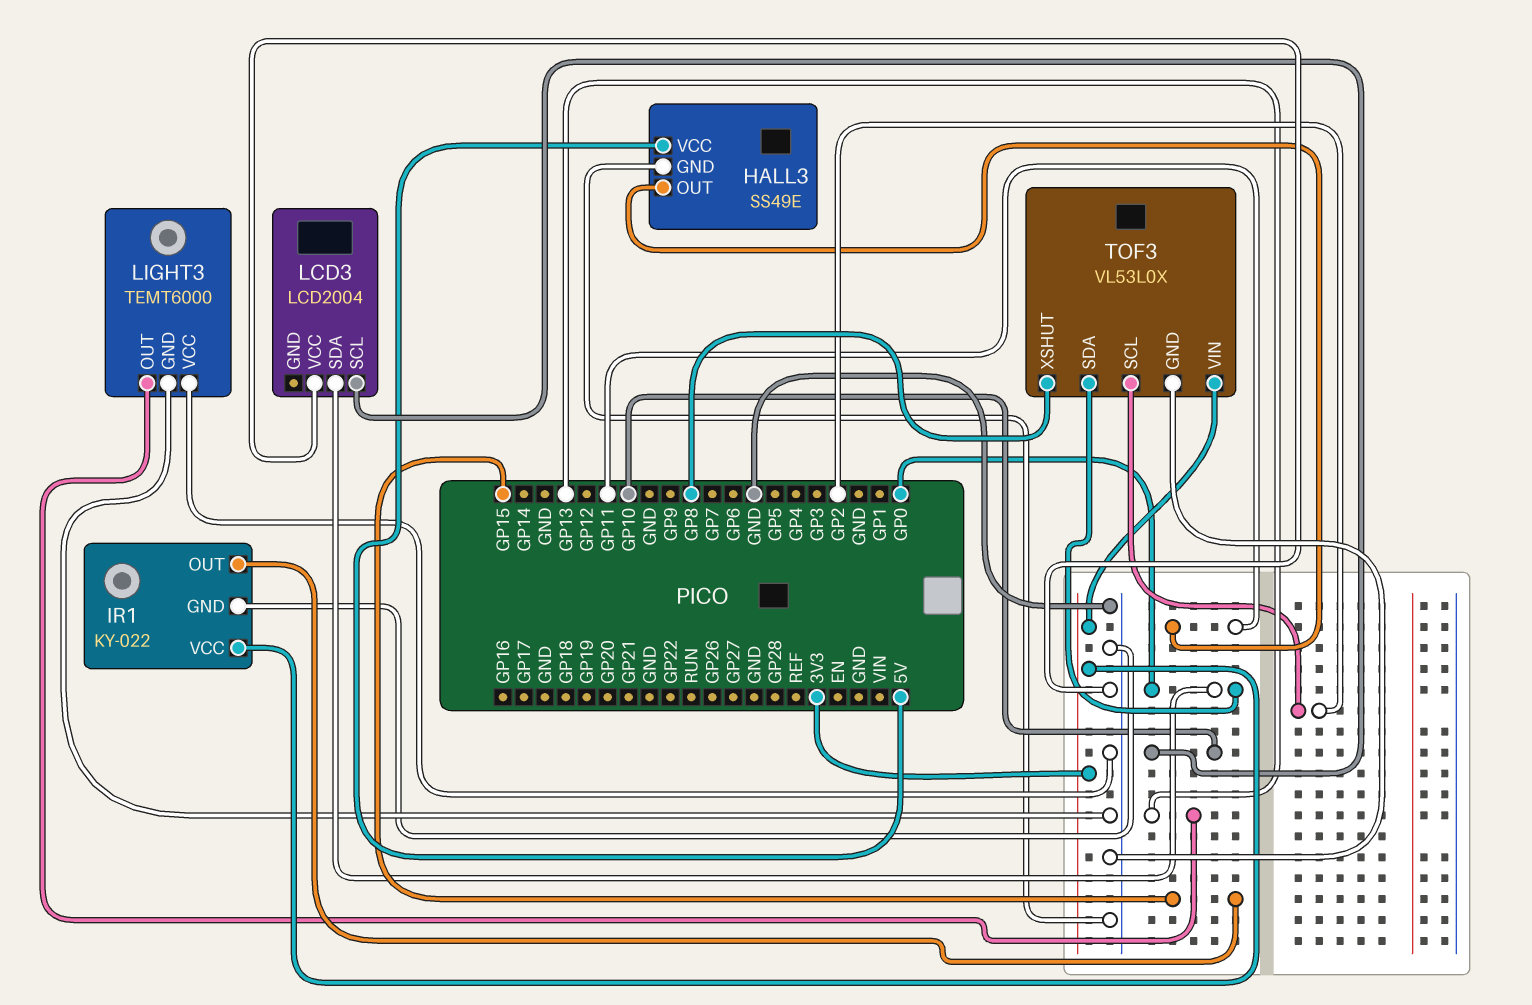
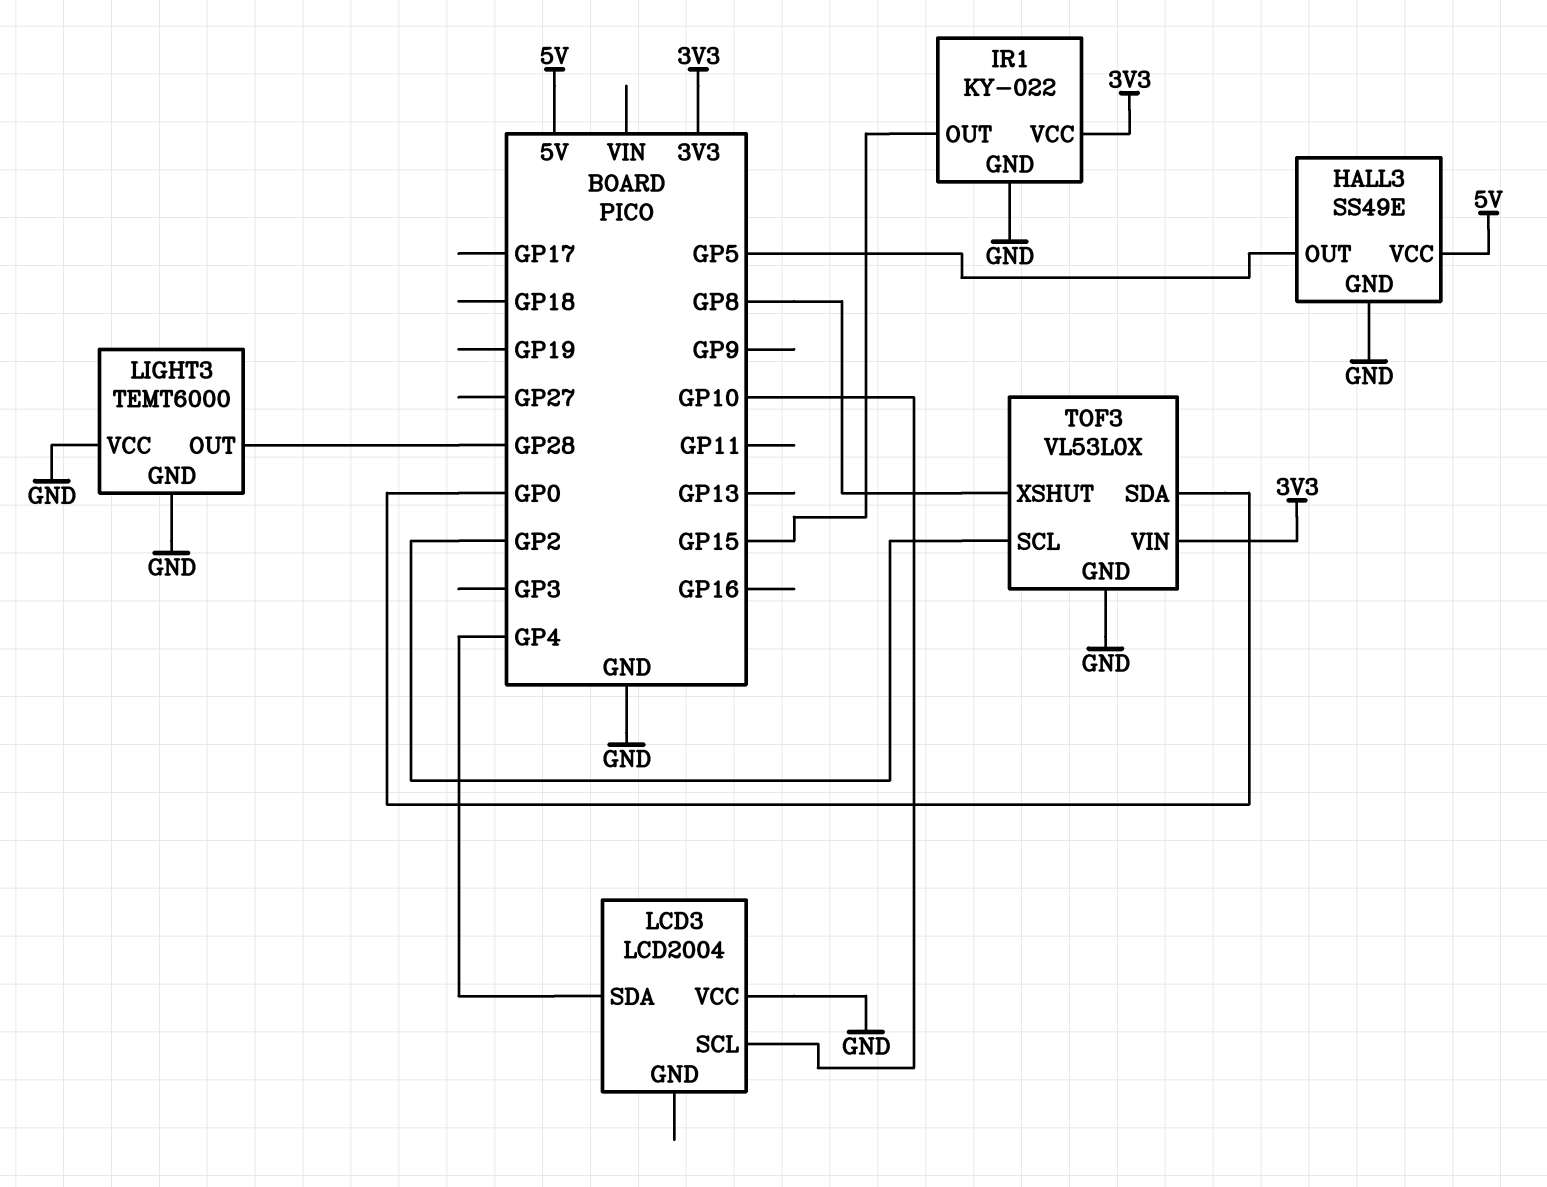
HALL3 pin OUT: GP11 -> GP5
LCD3 pin SDA: GP0 -> GP4
LIGHT3 pin OUT: GP13 -> GP28

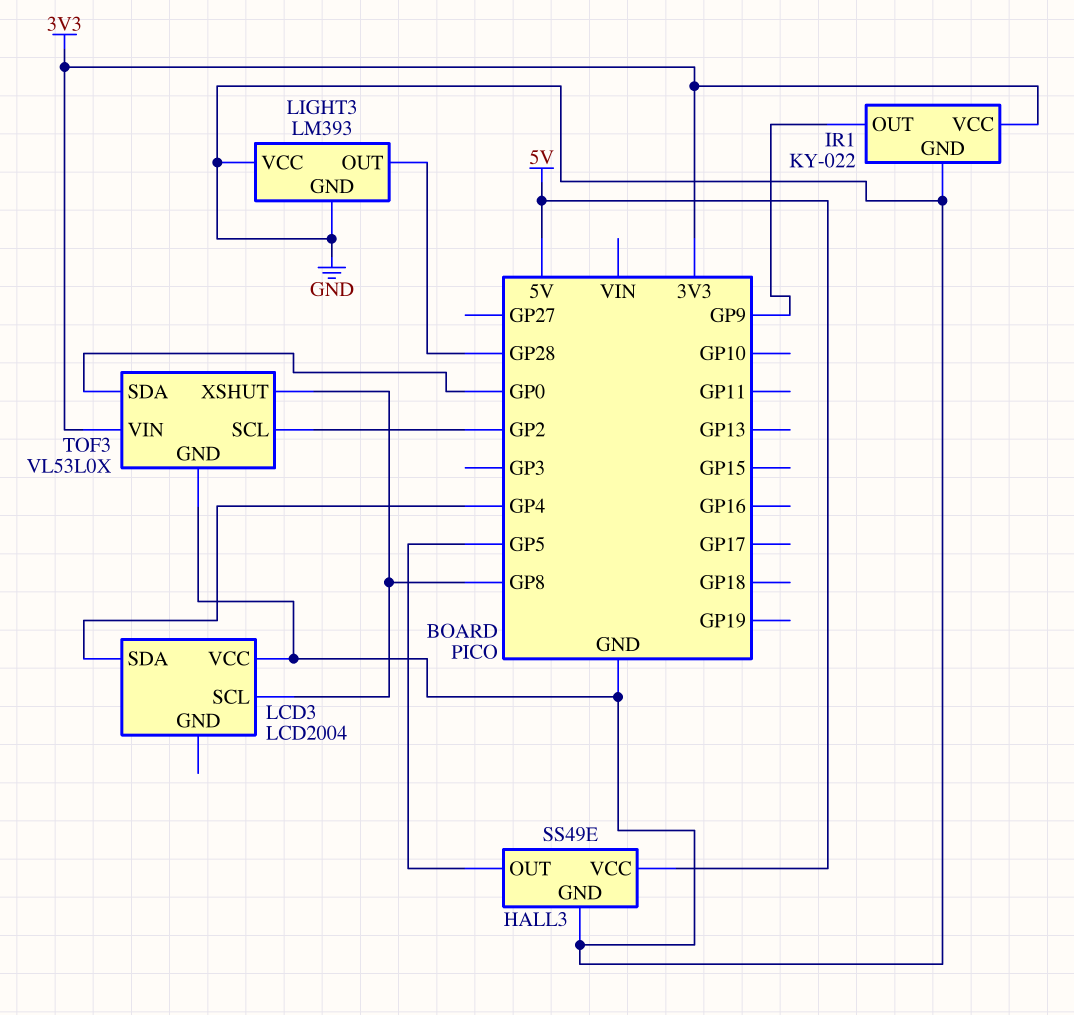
IR1 pin OUT: GP15 -> GP9
LCD3 pin SCL: GP10 -> GP8
LIGHT3: TEMT6000 -> LM393

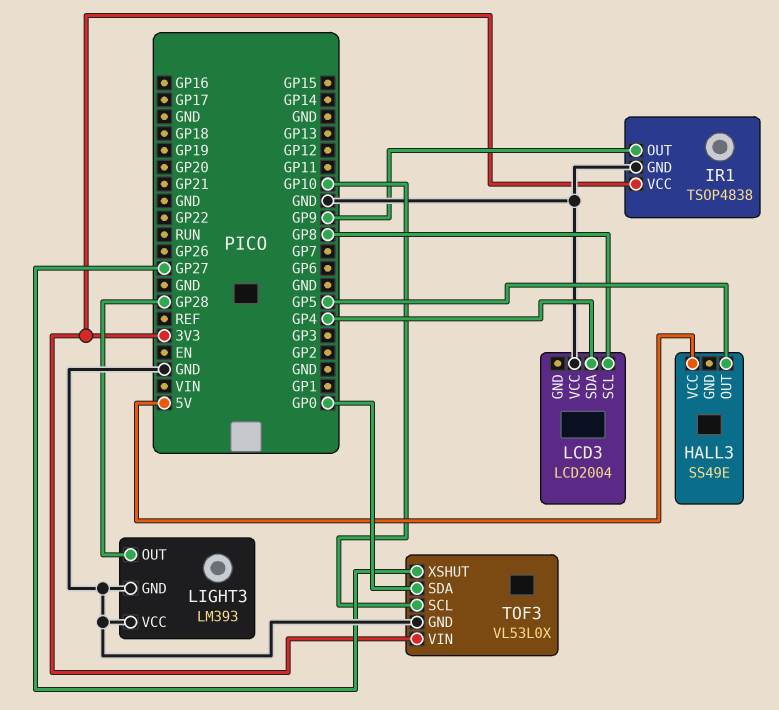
HALL3 pin GND: GND -> none
IR1: KY-022 -> TSOP4838
TOF3 pin SCL: GP2 -> GP10
TOF3 pin XSHUT: GP8 -> GP27

